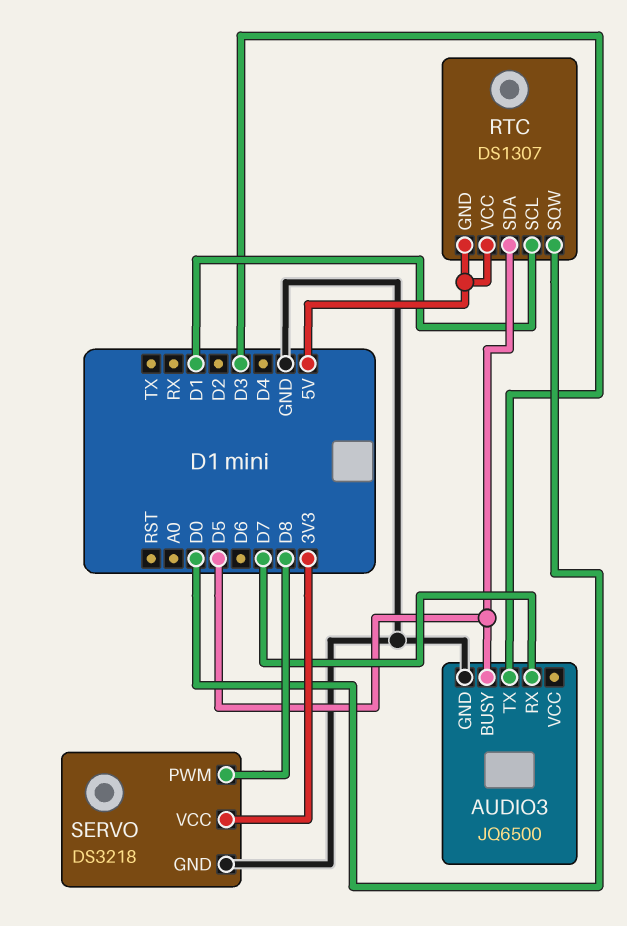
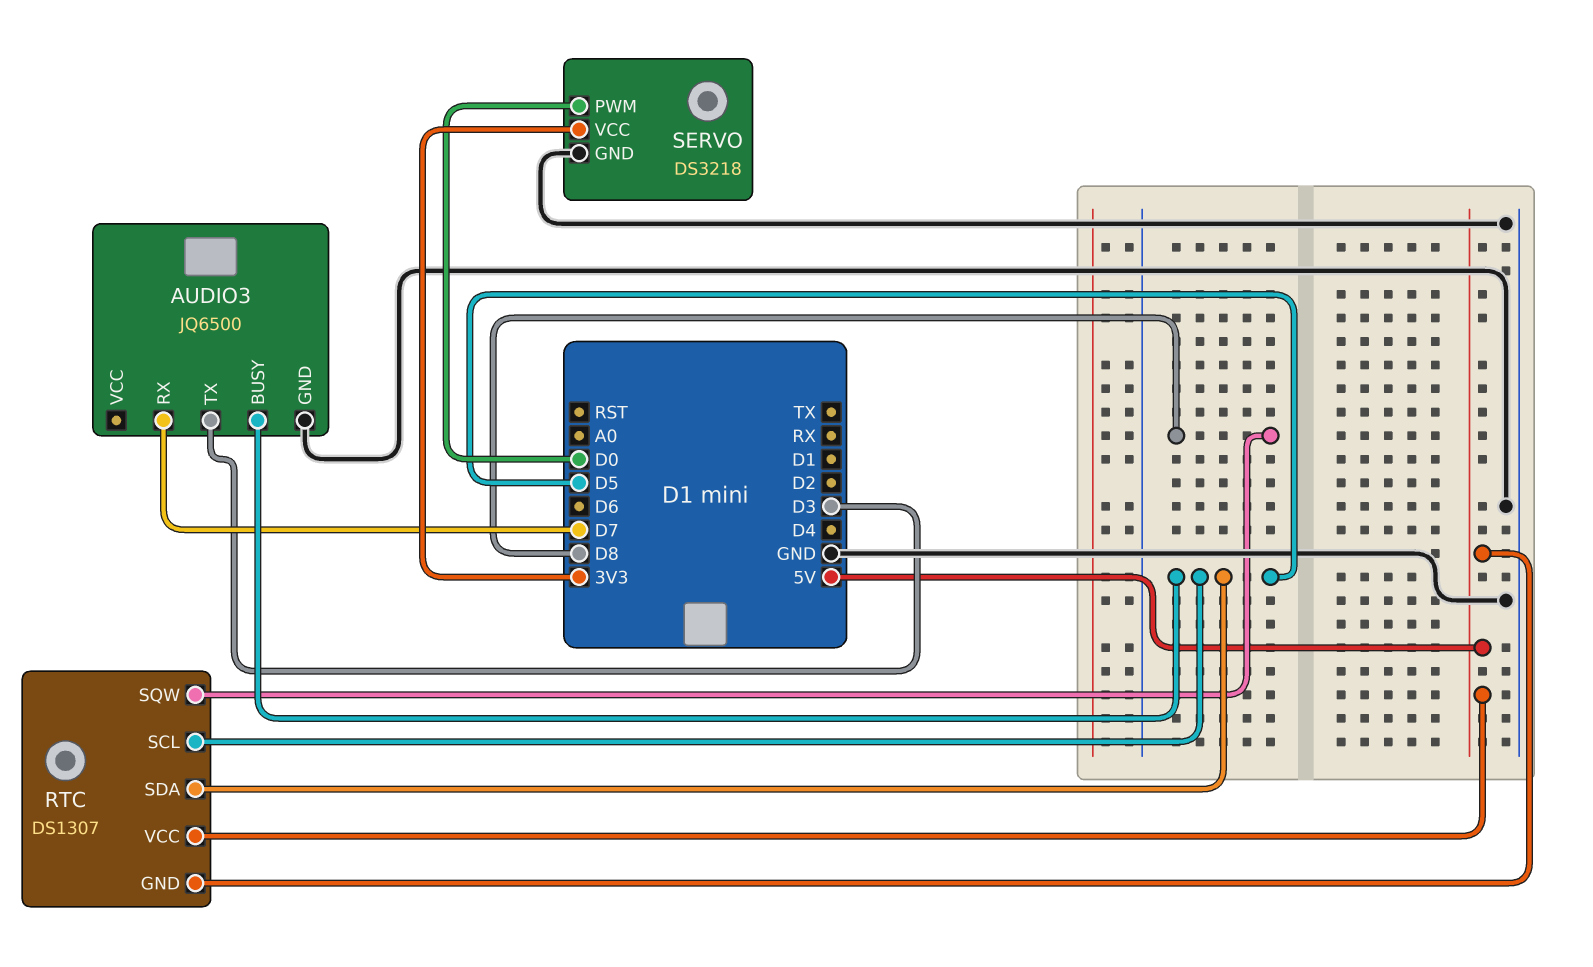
RTC pin SCL: D1 -> D5
RTC pin SQW: D0 -> D8
SERVO pin PWM: D8 -> D0

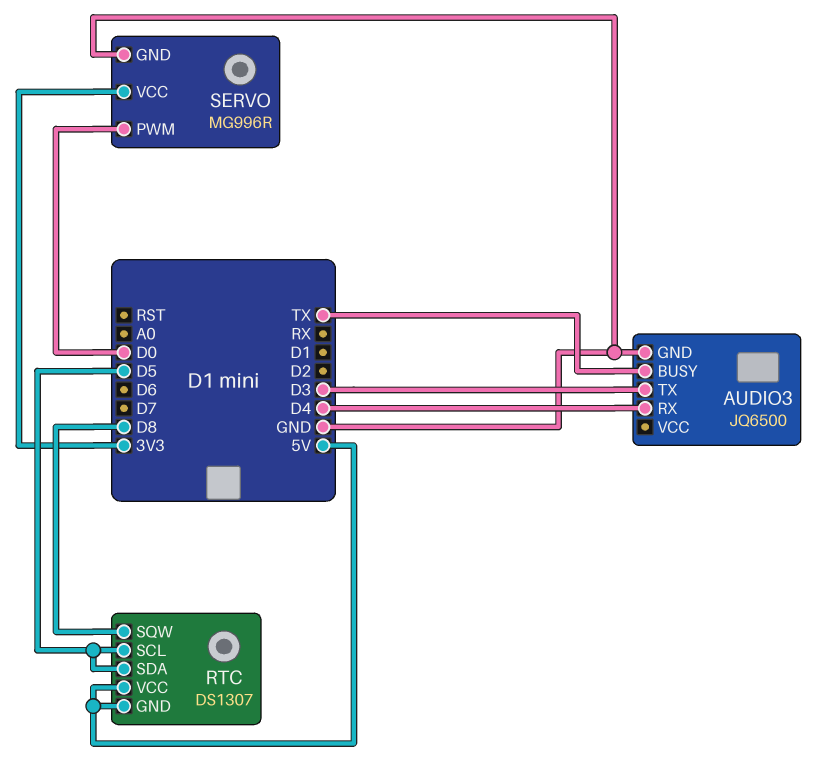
AUDIO3 pin BUSY: D5 -> TX
AUDIO3 pin RX: D7 -> D4
SERVO: DS3218 -> MG996R

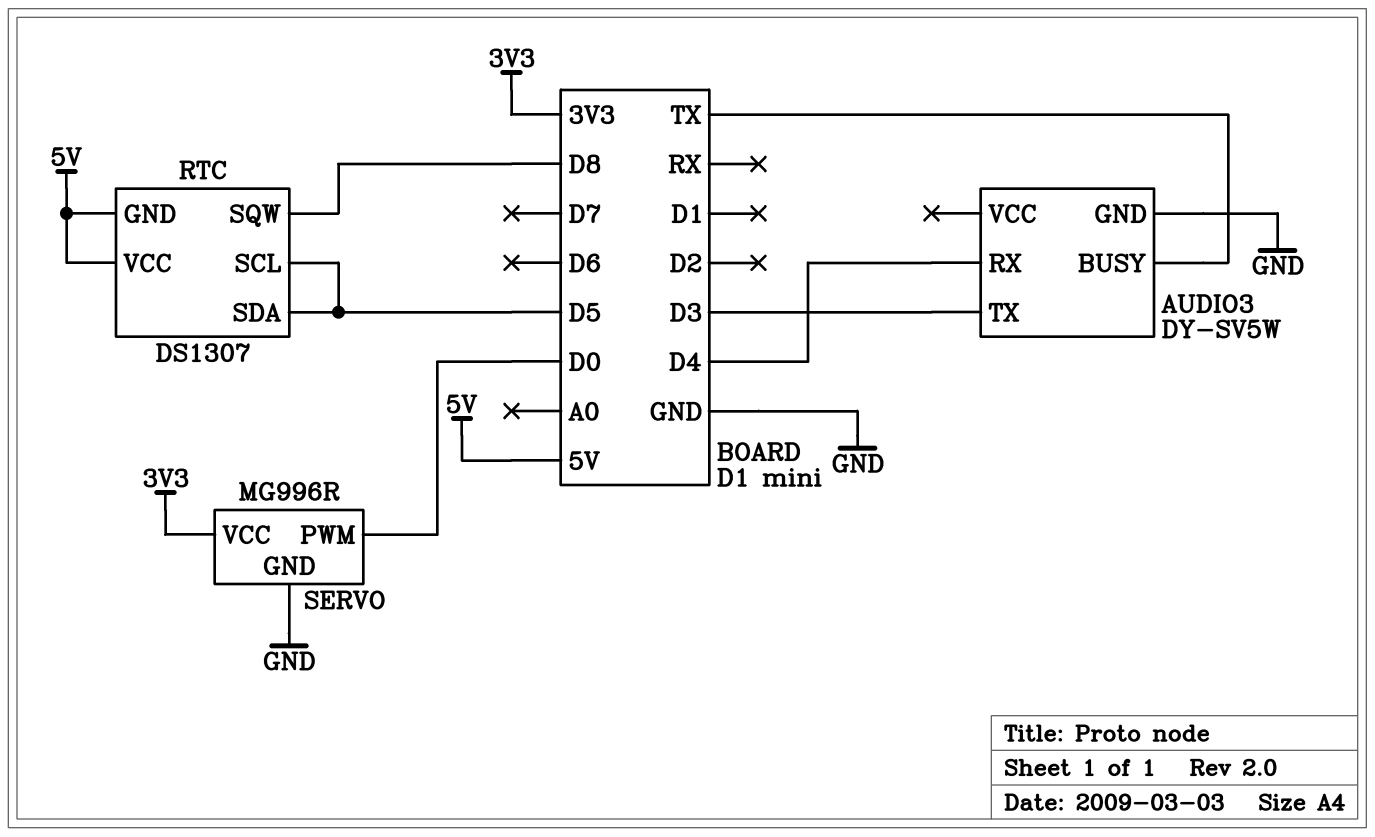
AUDIO3: JQ6500 -> DY-SV5W

